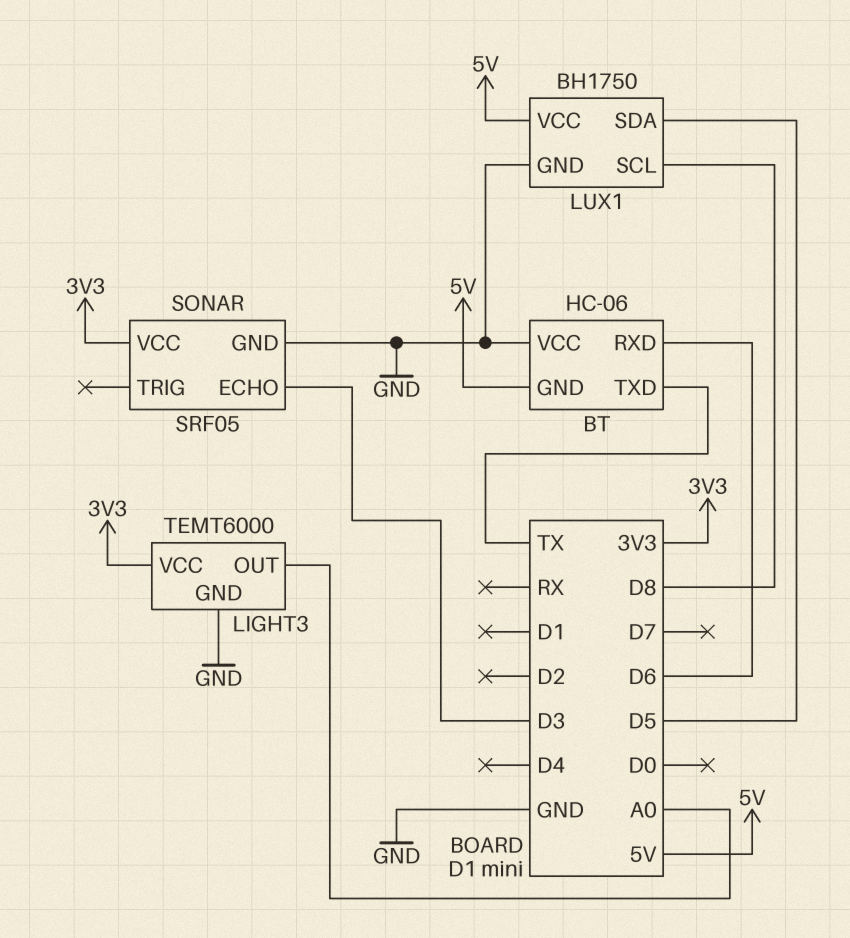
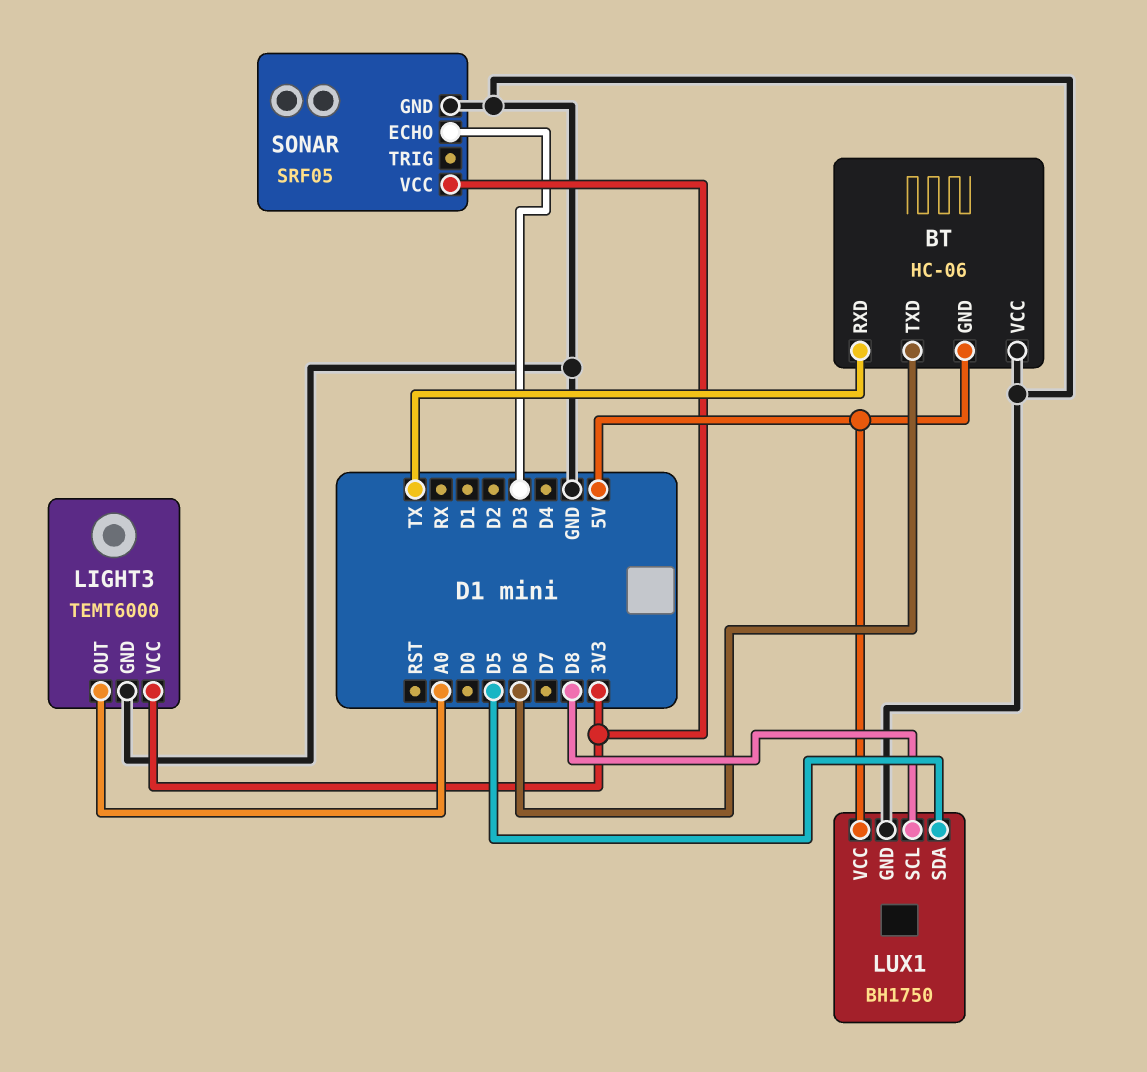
BT pin RXD: D6 -> TX
BT pin TXD: TX -> D6

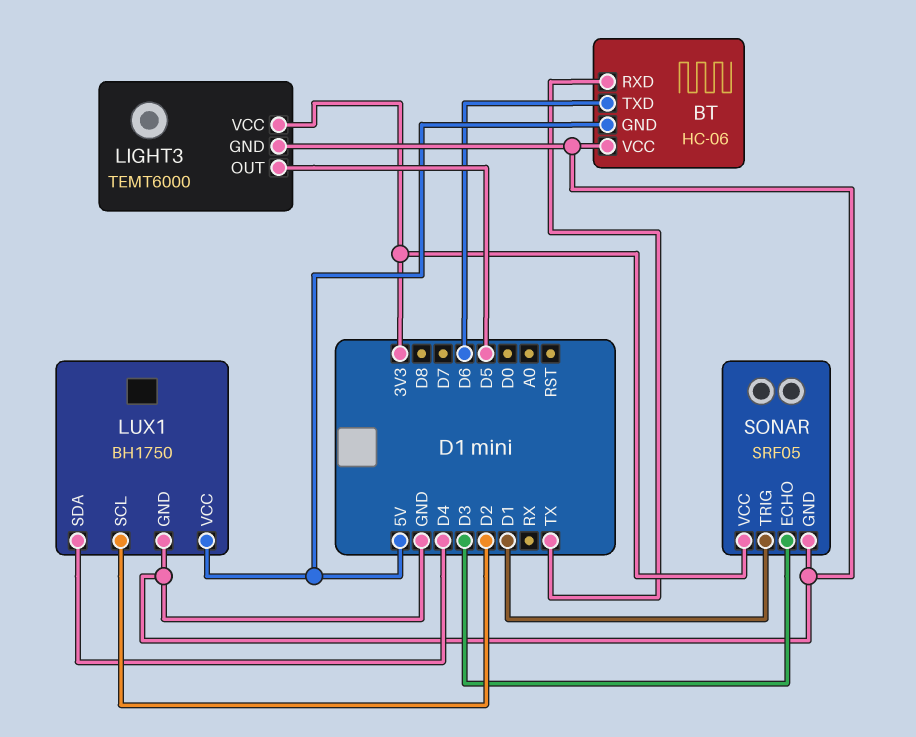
LIGHT3 pin OUT: A0 -> D5
LUX1 pin SCL: D8 -> D2
LUX1 pin SDA: D5 -> D4
SONAR pin TRIG: none -> D1

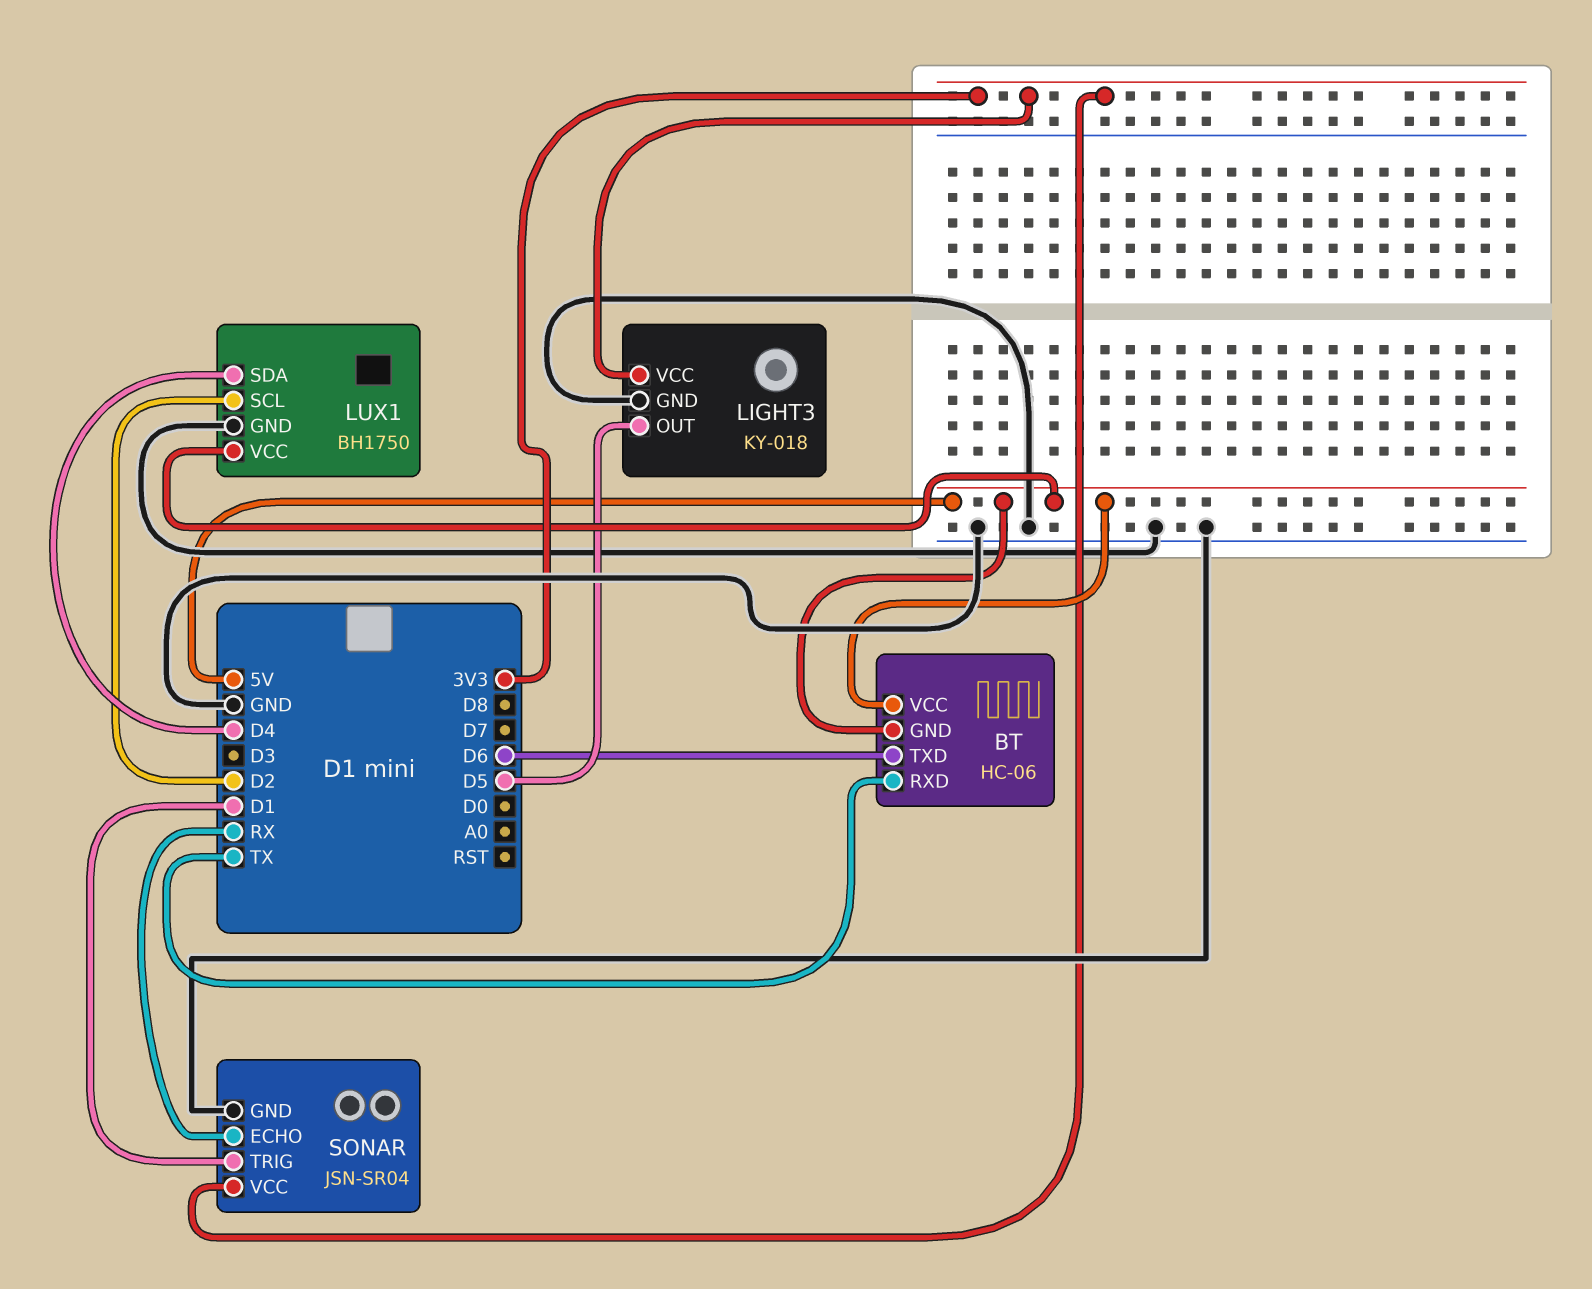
BT pin VCC: GND -> 5V
LIGHT3: TEMT6000 -> KY-018
SONAR: SRF05 -> JSN-SR04
SONAR pin ECHO: D3 -> RX

